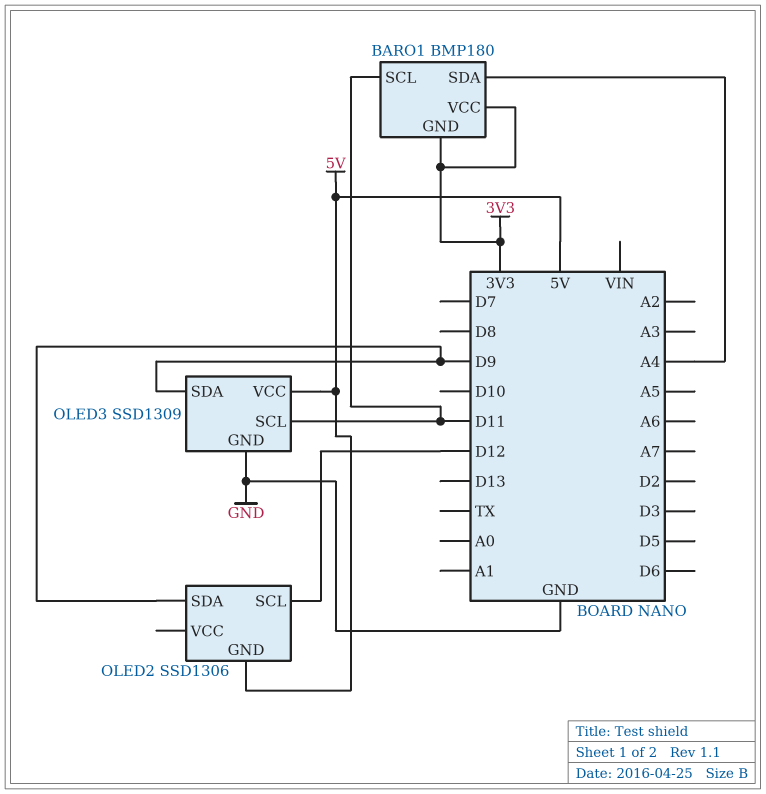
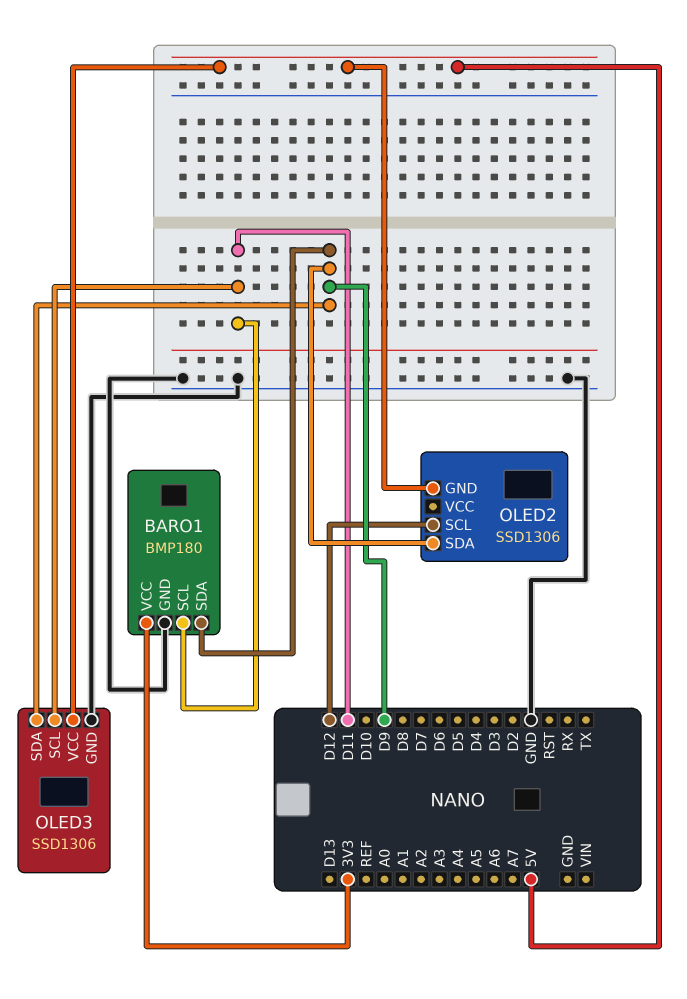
BARO1 pin GND: 3V3 -> GND
BARO1 pin SDA: A4 -> D9
OLED3: SSD1309 -> SSD1306

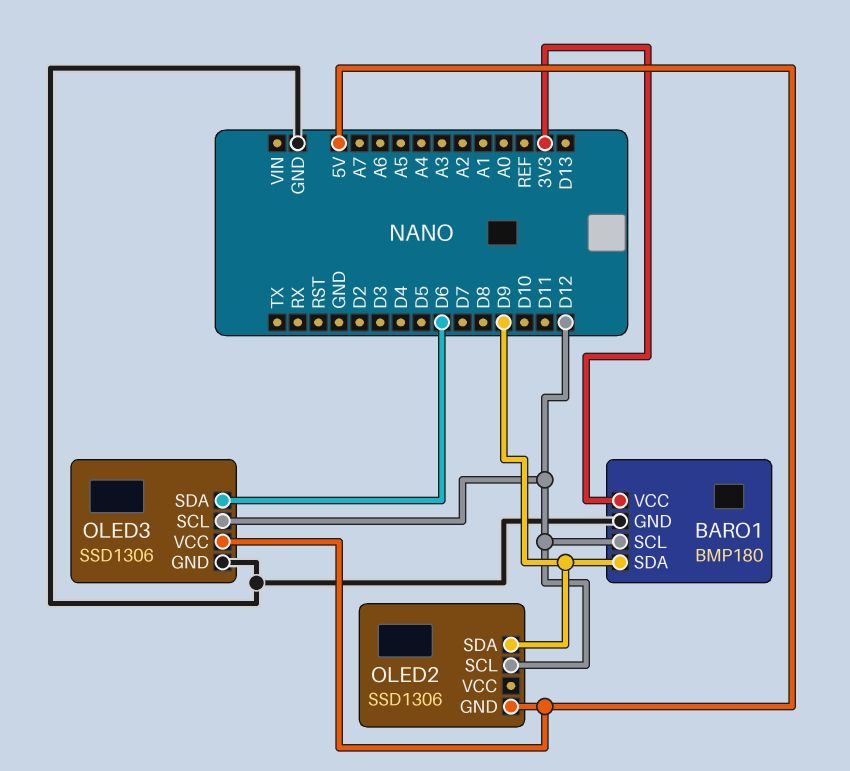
BARO1 pin SCL: D11 -> D12
OLED3 pin SCL: D11 -> D12
OLED3 pin SDA: D9 -> D6

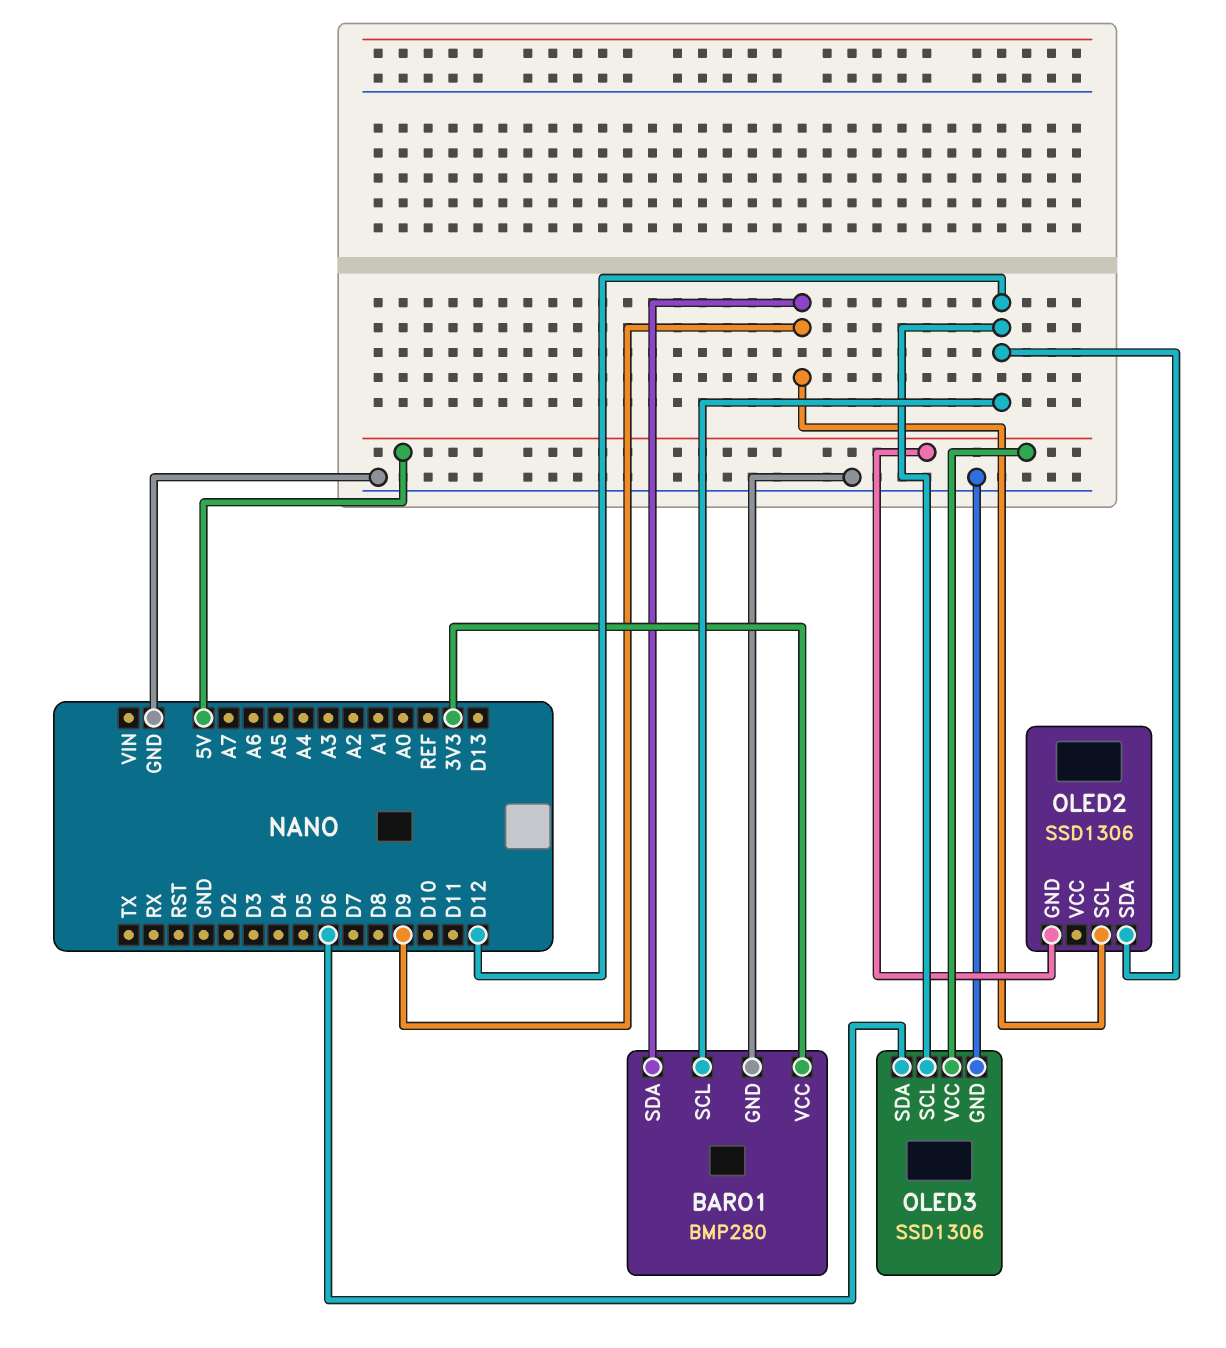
BARO1: BMP180 -> BMP280
OLED2 pin SCL: D12 -> D9
OLED2 pin SDA: D9 -> D12

